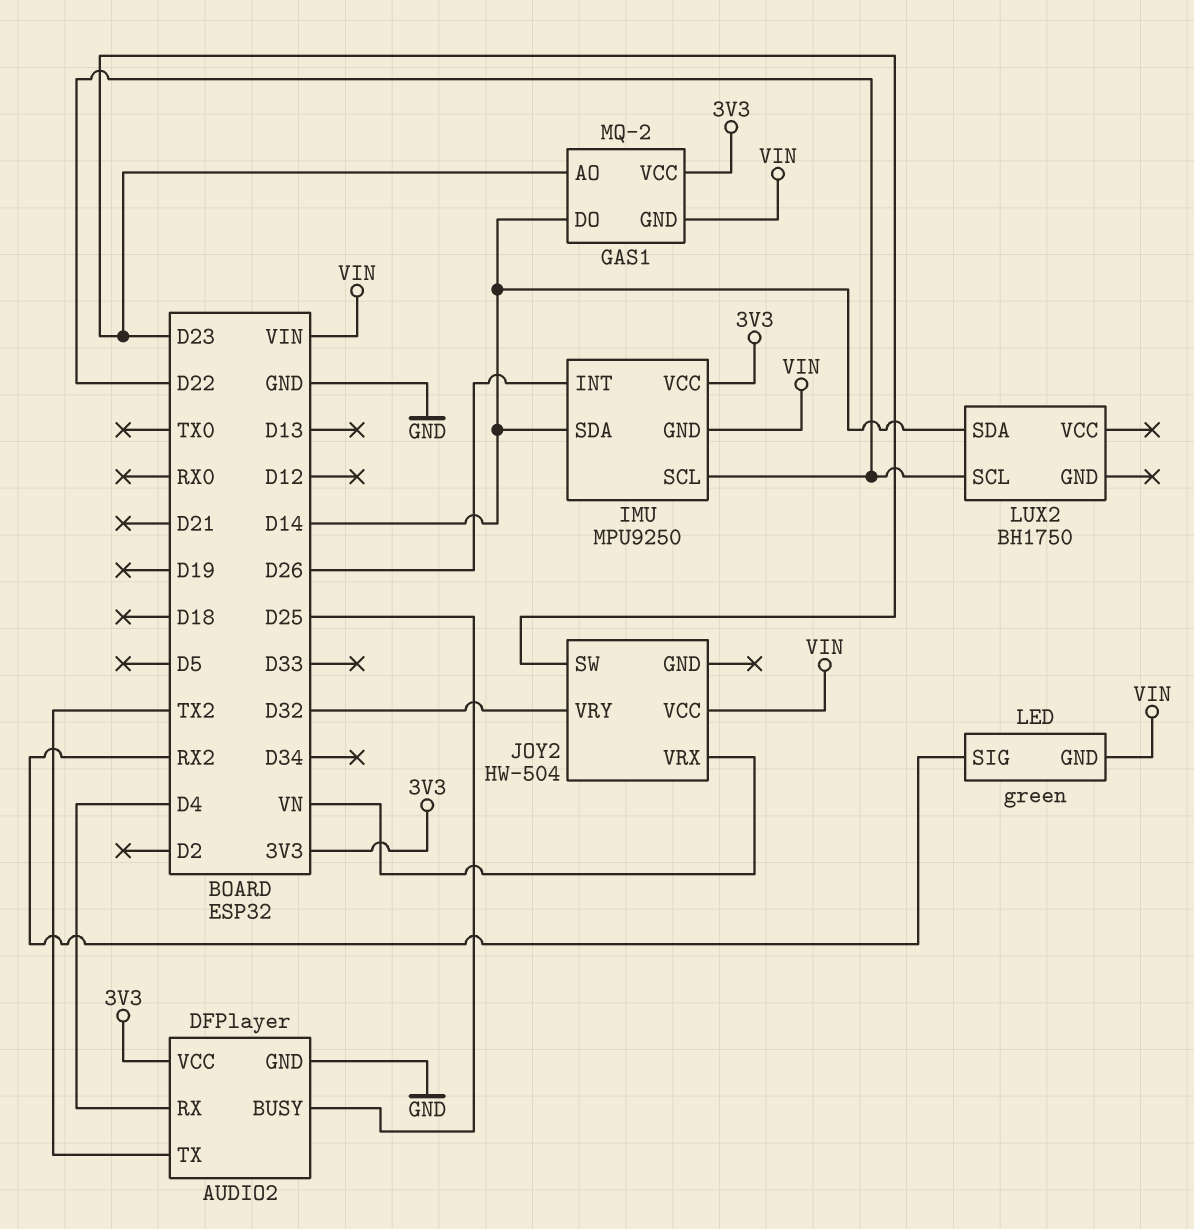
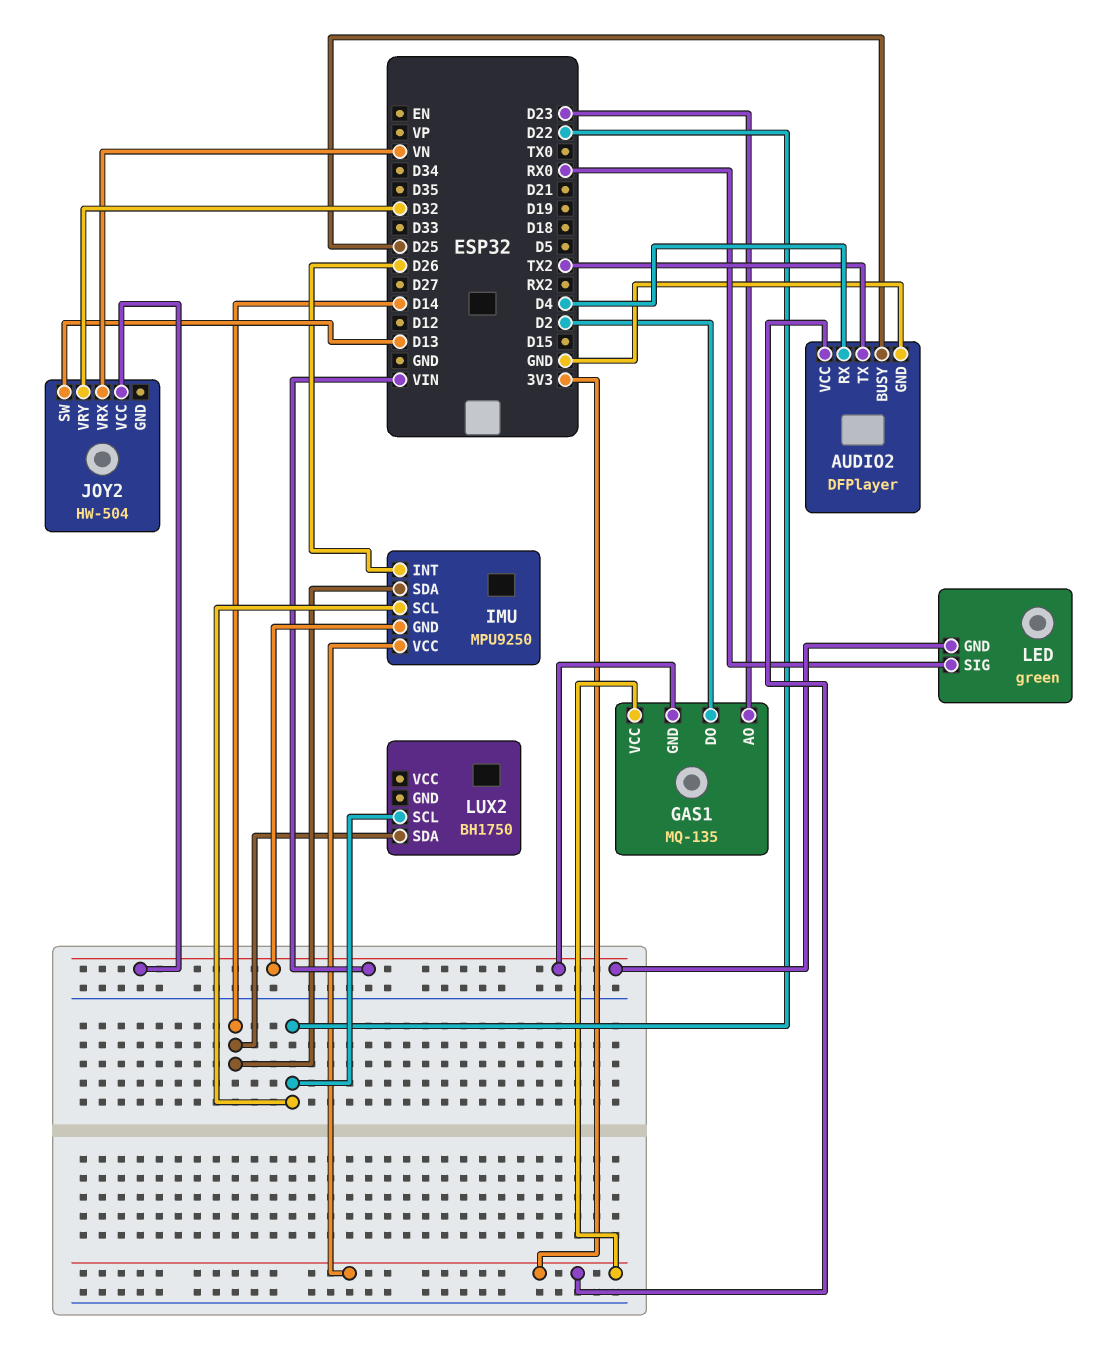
GAS1: MQ-2 -> MQ-135
GAS1 pin DO: D14 -> D2
JOY2 pin SW: D23 -> D13
LED pin SIG: RX2 -> RX0

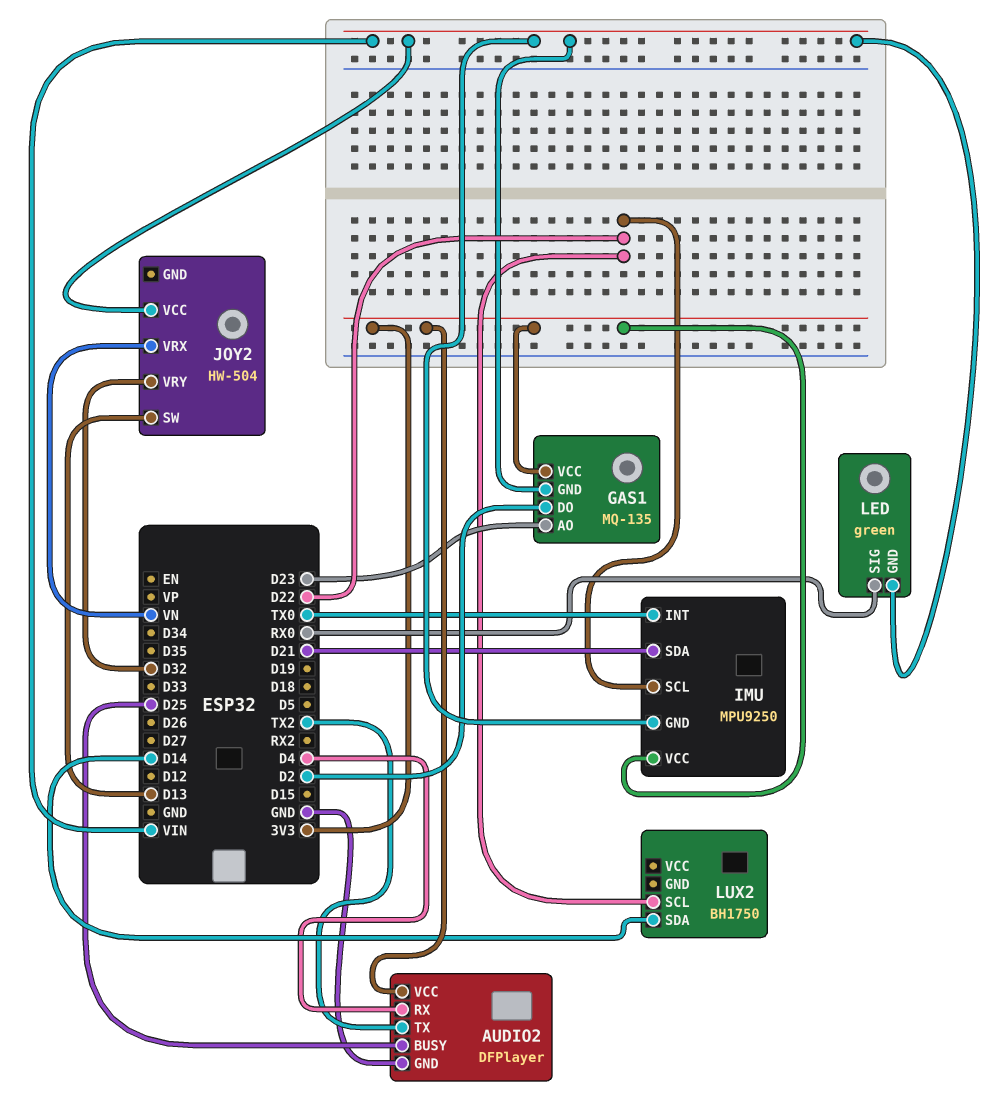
IMU pin INT: D26 -> TX0
IMU pin SDA: D14 -> D21

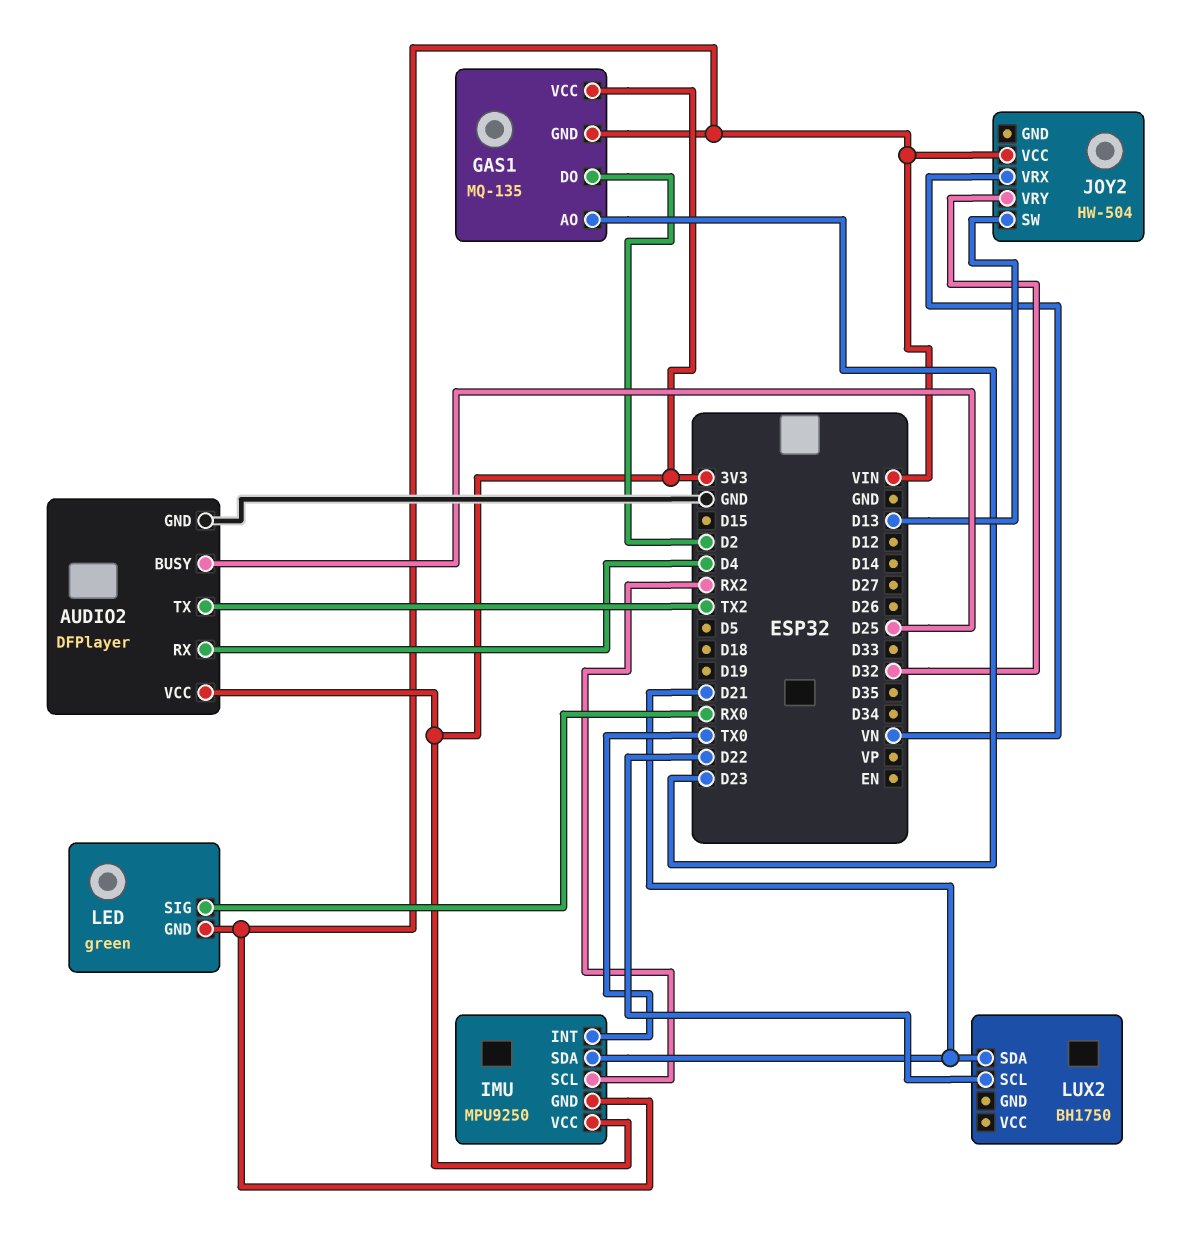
IMU pin SCL: D22 -> RX2
LUX2 pin SDA: D14 -> D21

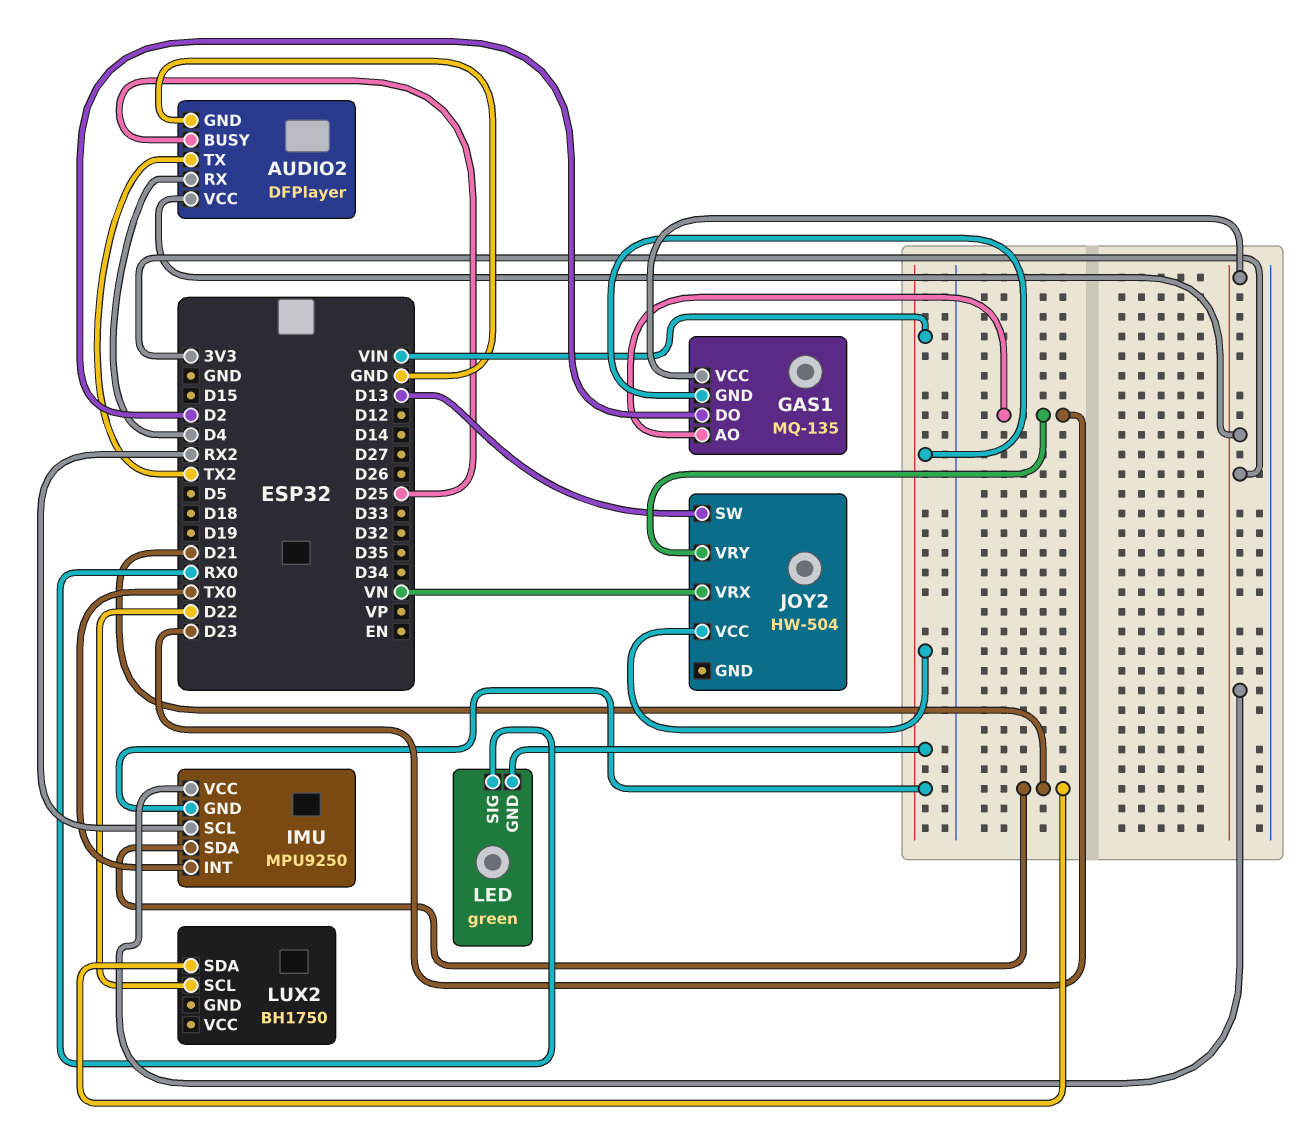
JOY2 pin VRY: D32 -> D23

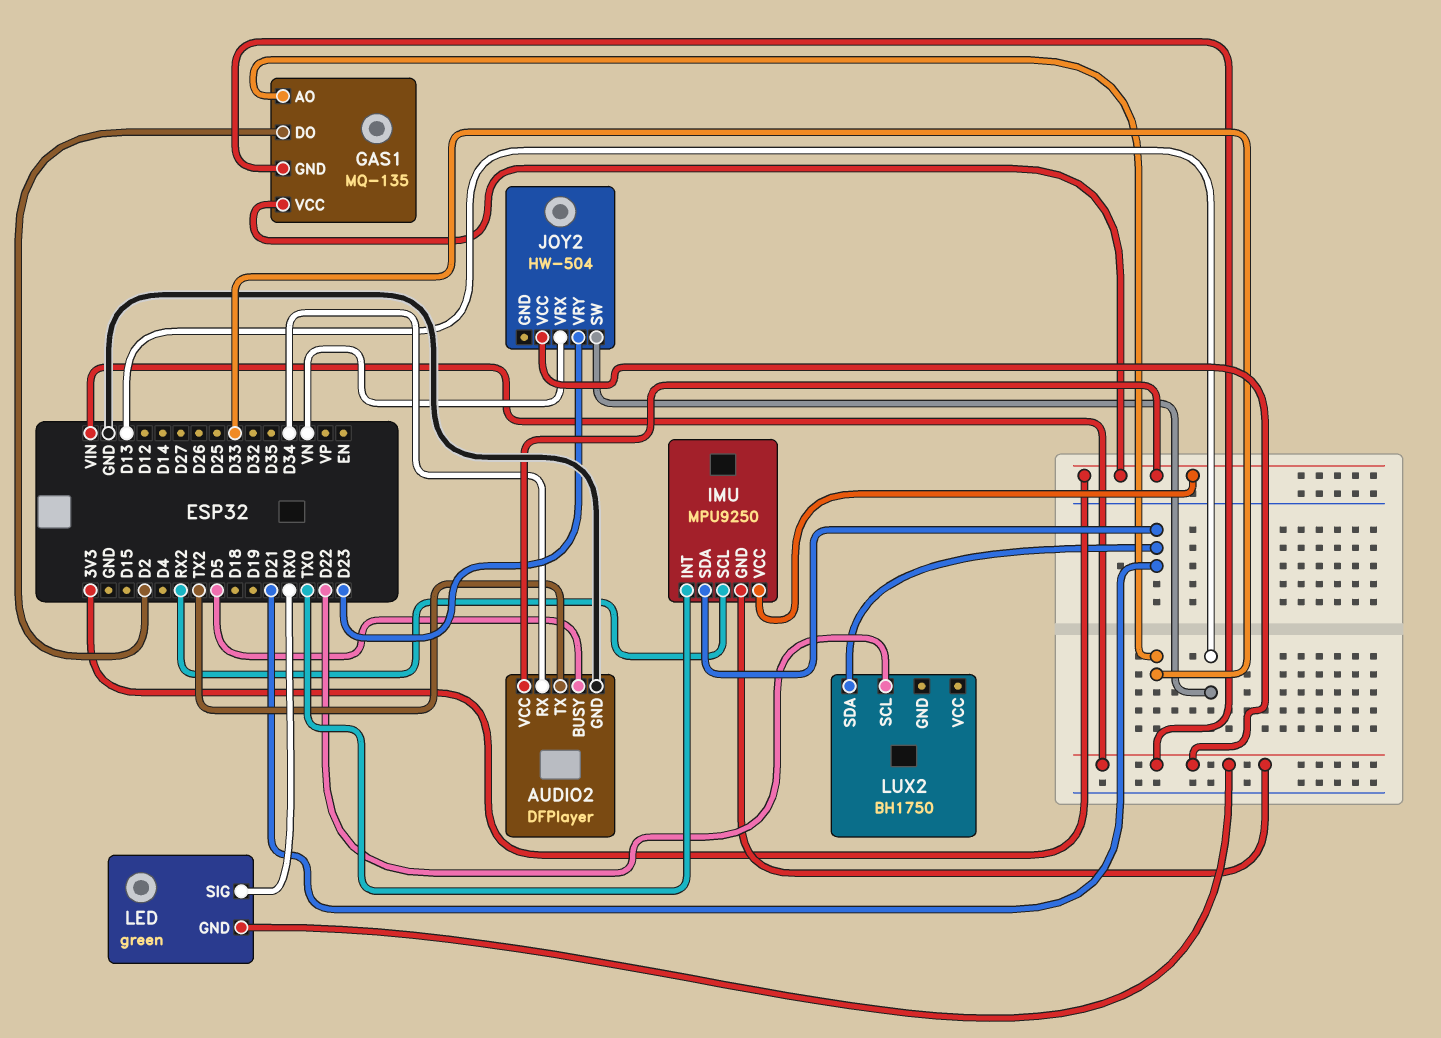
AUDIO2 pin BUSY: D25 -> D5
AUDIO2 pin RX: D4 -> D34
GAS1 pin AO: D23 -> D33

